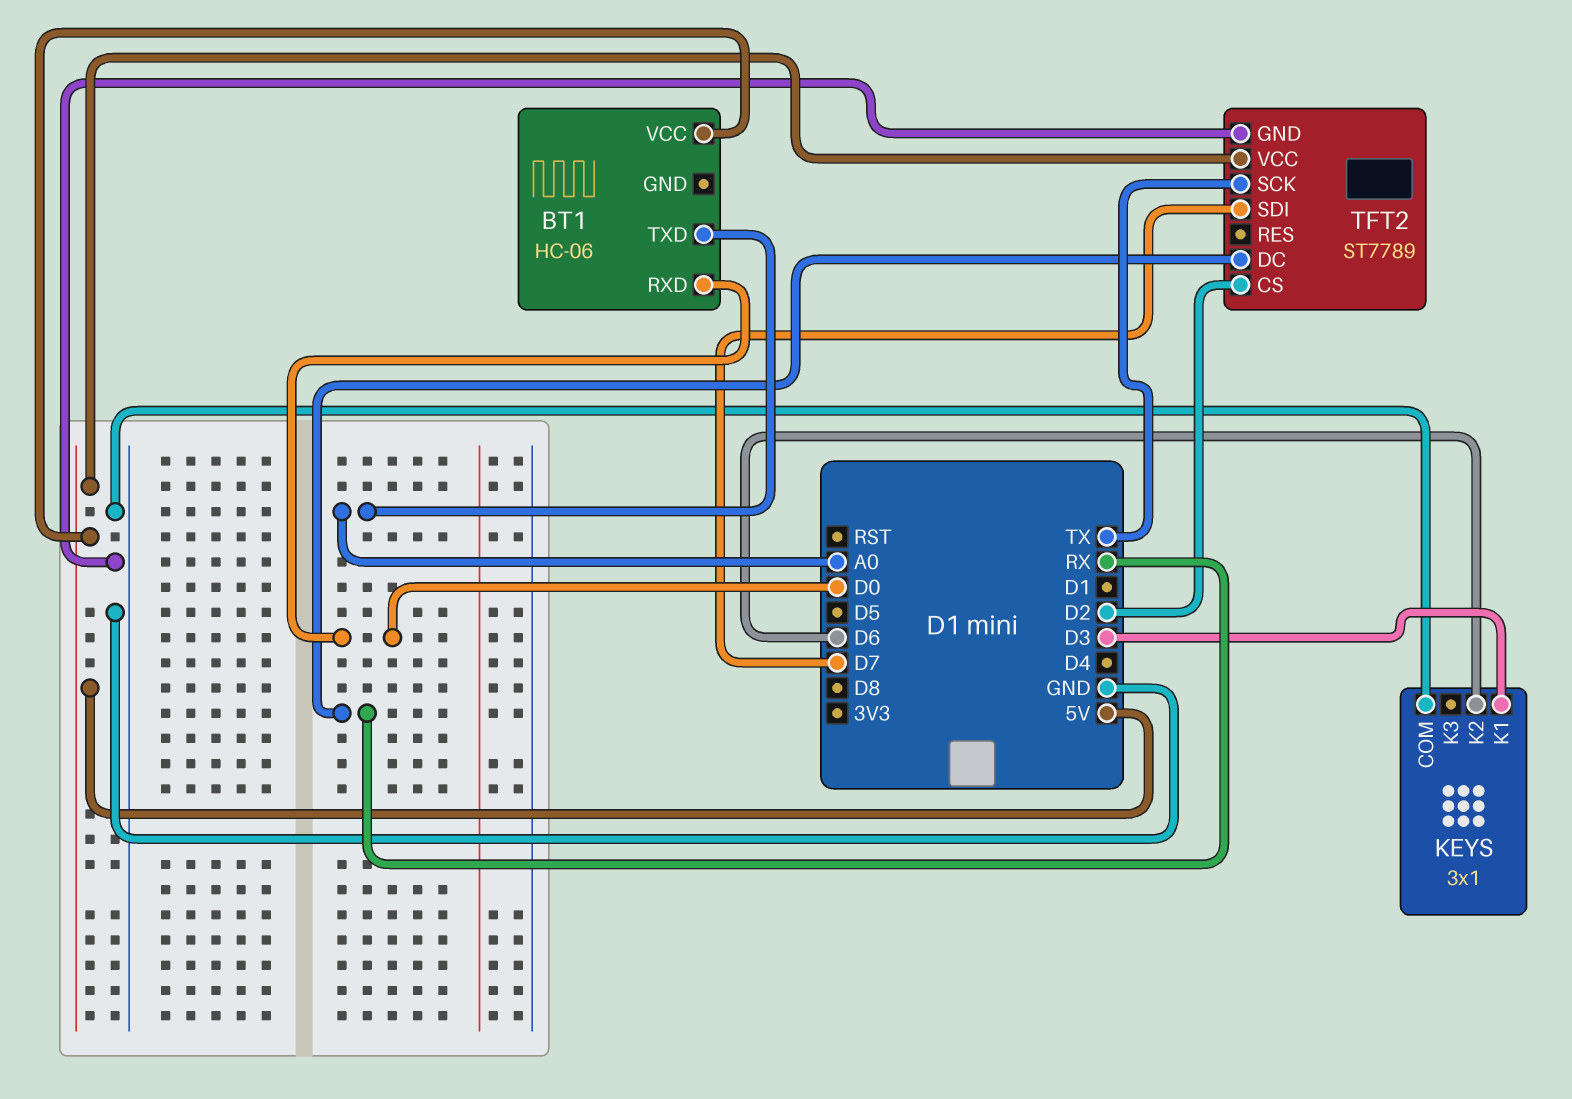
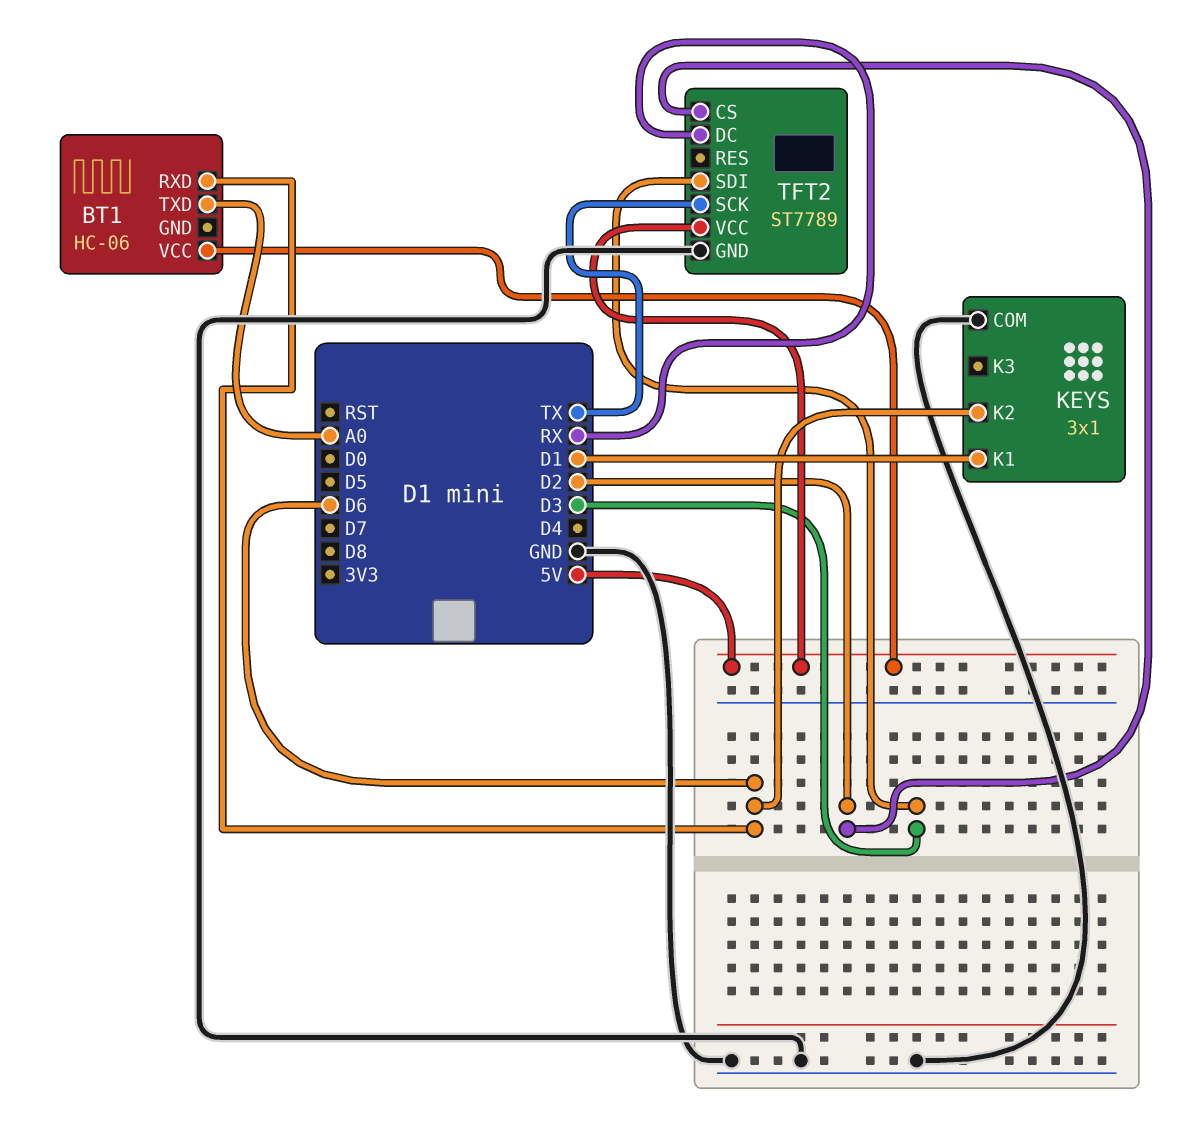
BT1 pin RXD: D0 -> D6
KEYS pin K1: D3 -> D1
TFT2 pin SDI: D7 -> D3

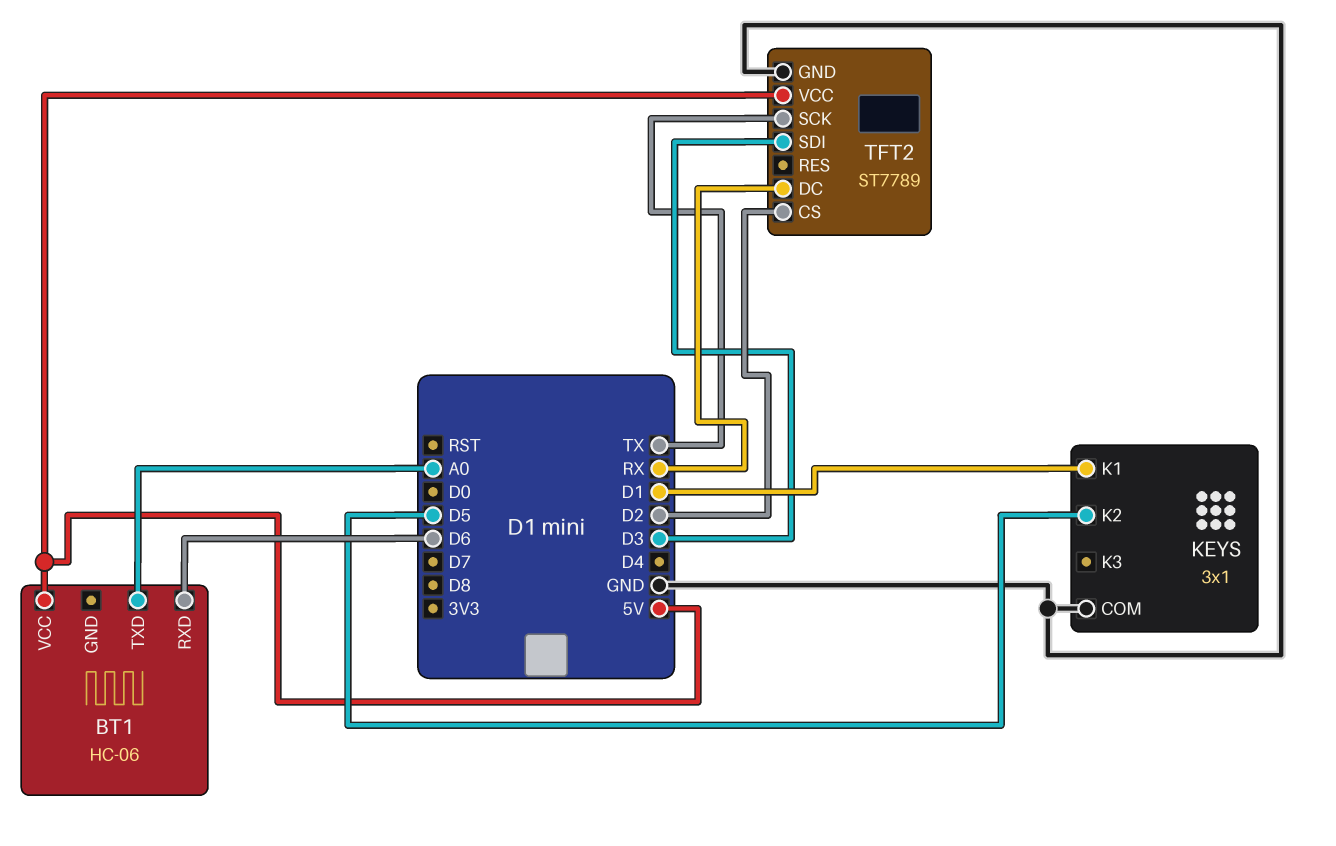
KEYS pin K2: D6 -> D5

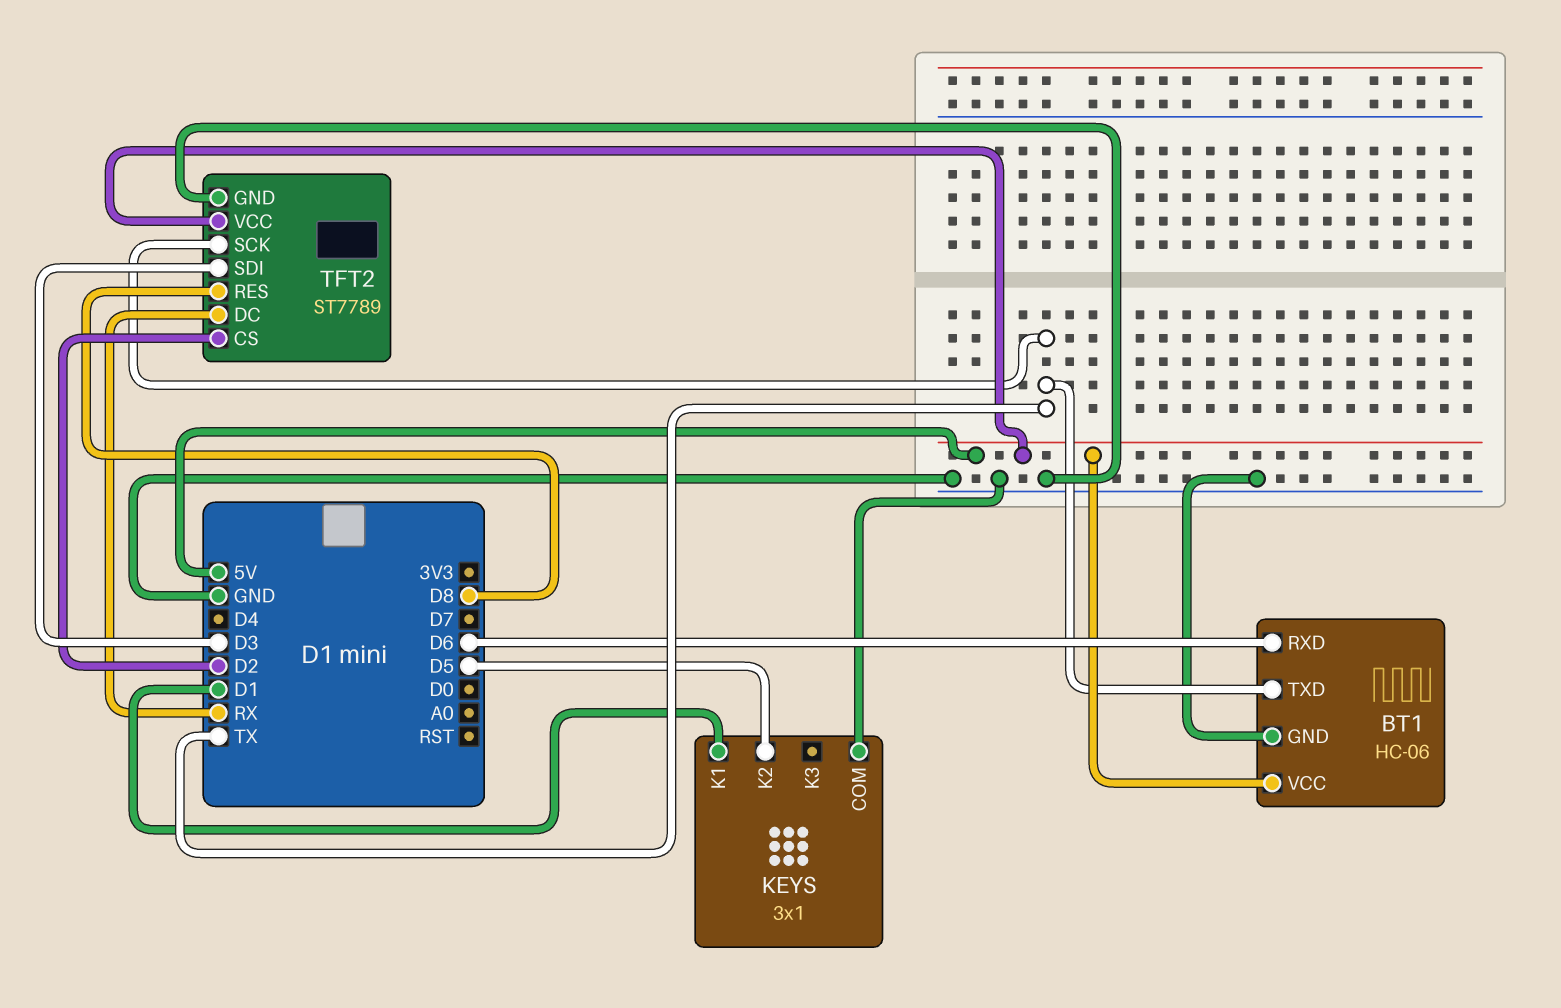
BT1 pin GND: none -> GND
BT1 pin TXD: A0 -> TX
TFT2 pin RES: none -> D8

